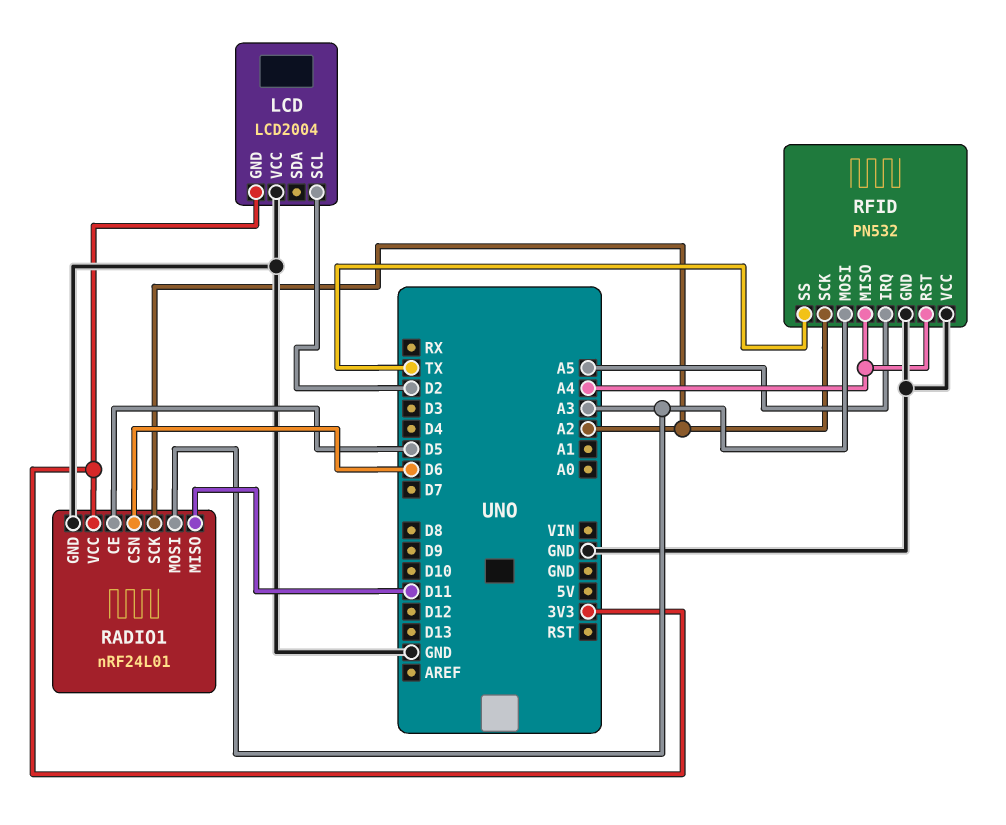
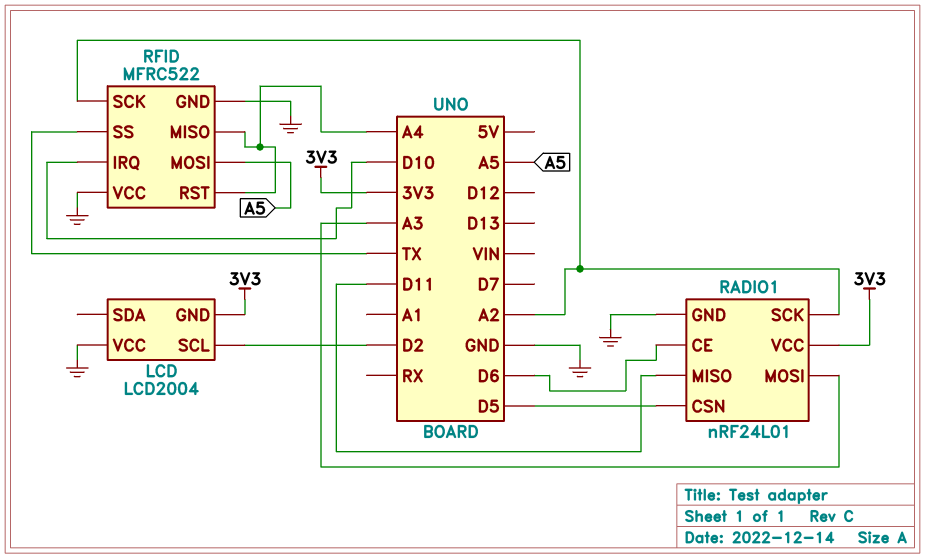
RADIO1 pin CE: D5 -> D6
RADIO1 pin CSN: D6 -> D5
RFID: PN532 -> MFRC522
RFID pin IRQ: A5 -> D10
RFID pin MOSI: A3 -> A5

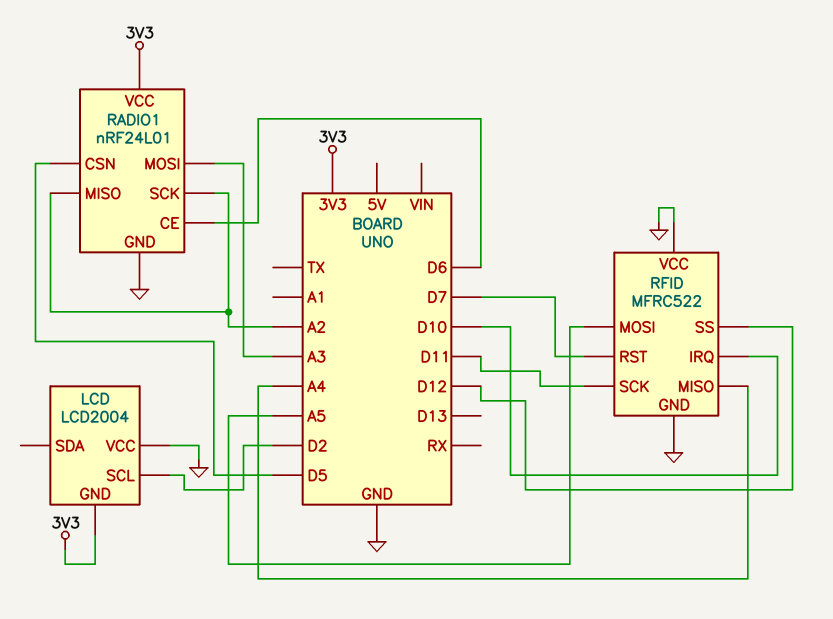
RADIO1 pin MISO: D11 -> A2
RFID pin RST: A4 -> D7
RFID pin SCK: A2 -> D11
RFID pin SS: TX -> D12

